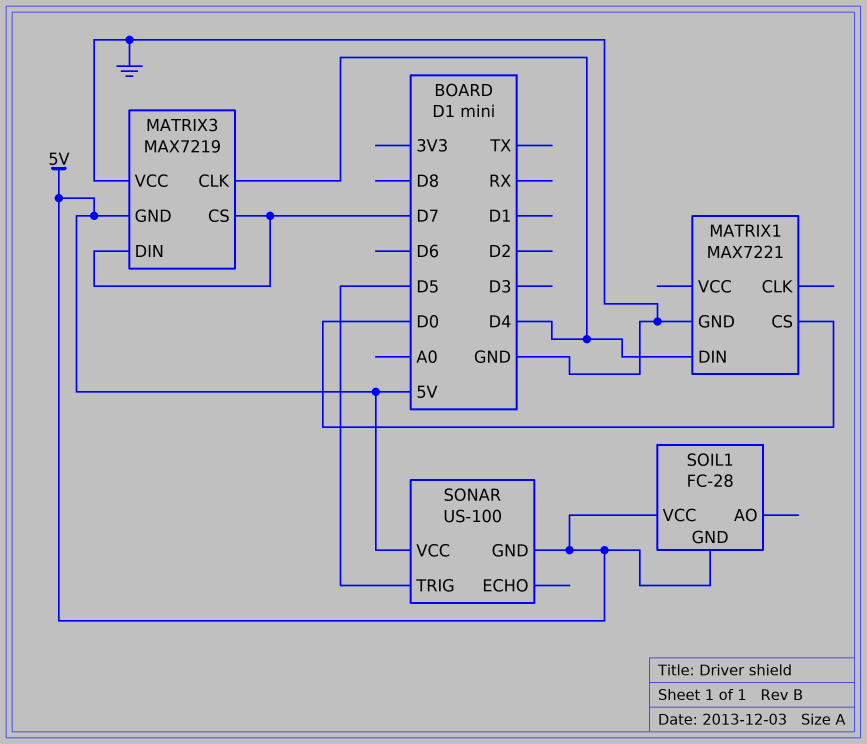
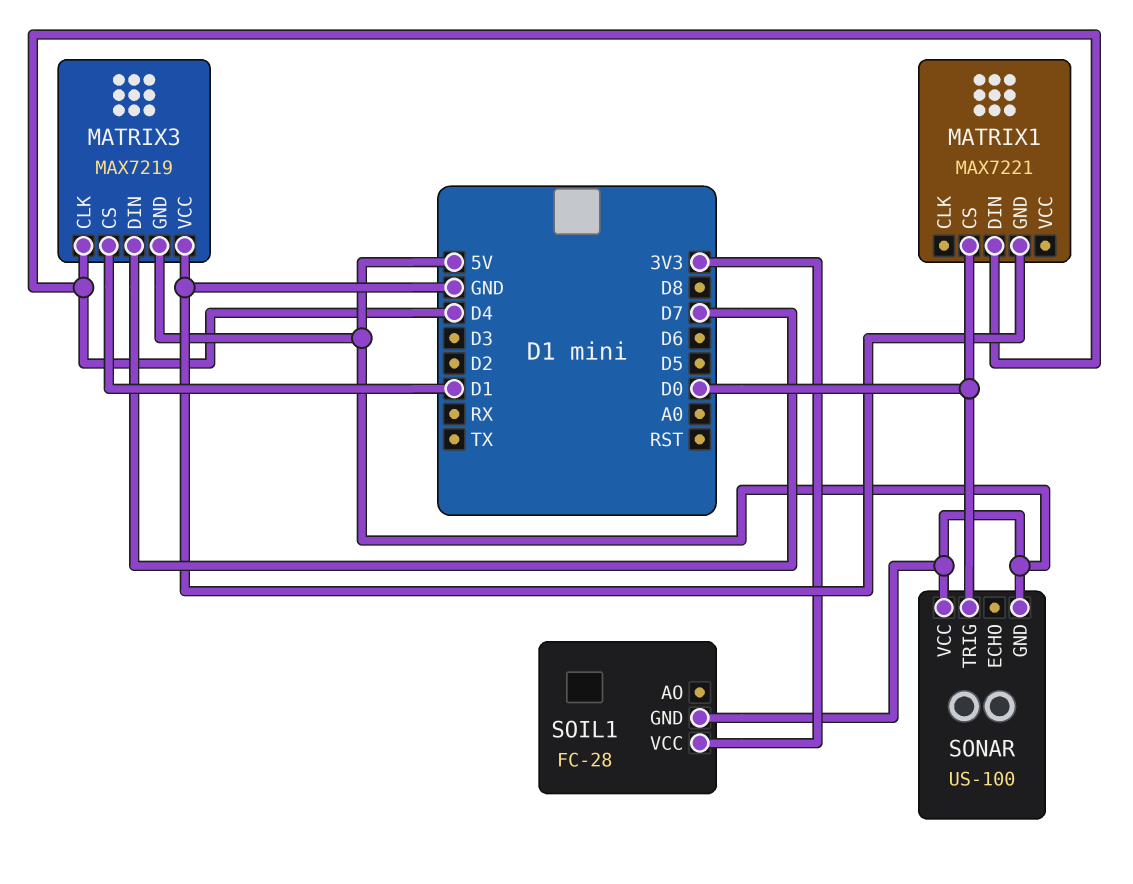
MATRIX3 pin CS: D7 -> D1
SOIL1 pin VCC: 5V -> 3V3
SONAR pin TRIG: D5 -> D0

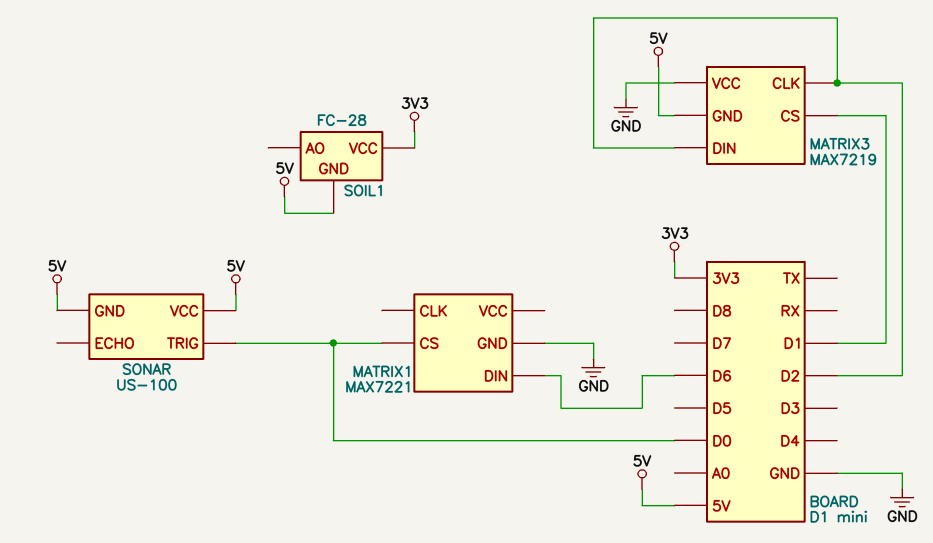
MATRIX1 pin DIN: D4 -> D6
MATRIX3 pin CLK: D4 -> D2
MATRIX3 pin DIN: D7 -> D2

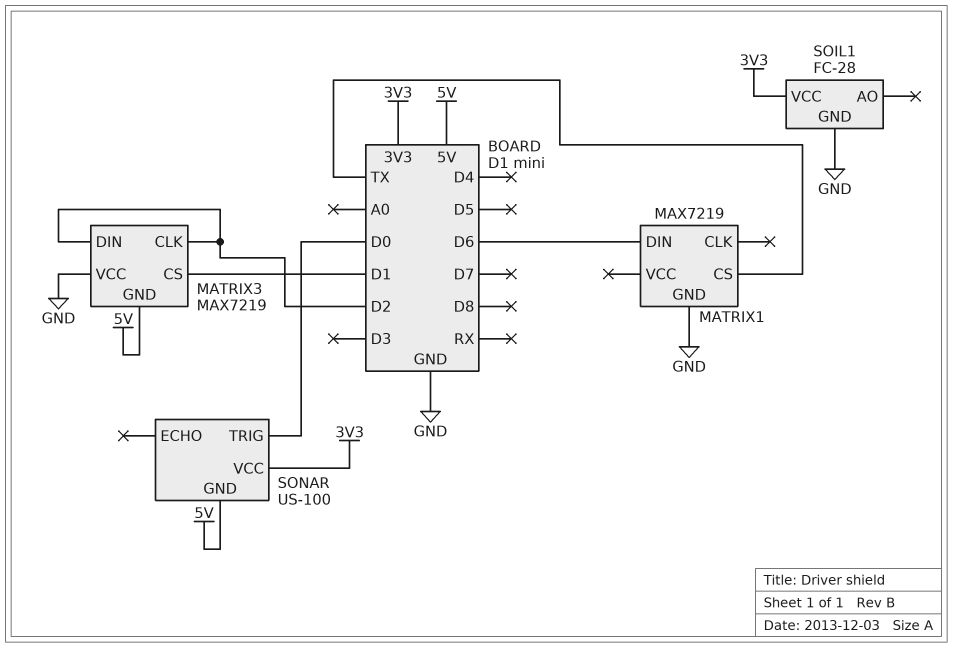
MATRIX1: MAX7221 -> MAX7219
MATRIX1 pin CS: D0 -> TX
SOIL1 pin GND: 5V -> GND
SONAR pin VCC: 5V -> 3V3

